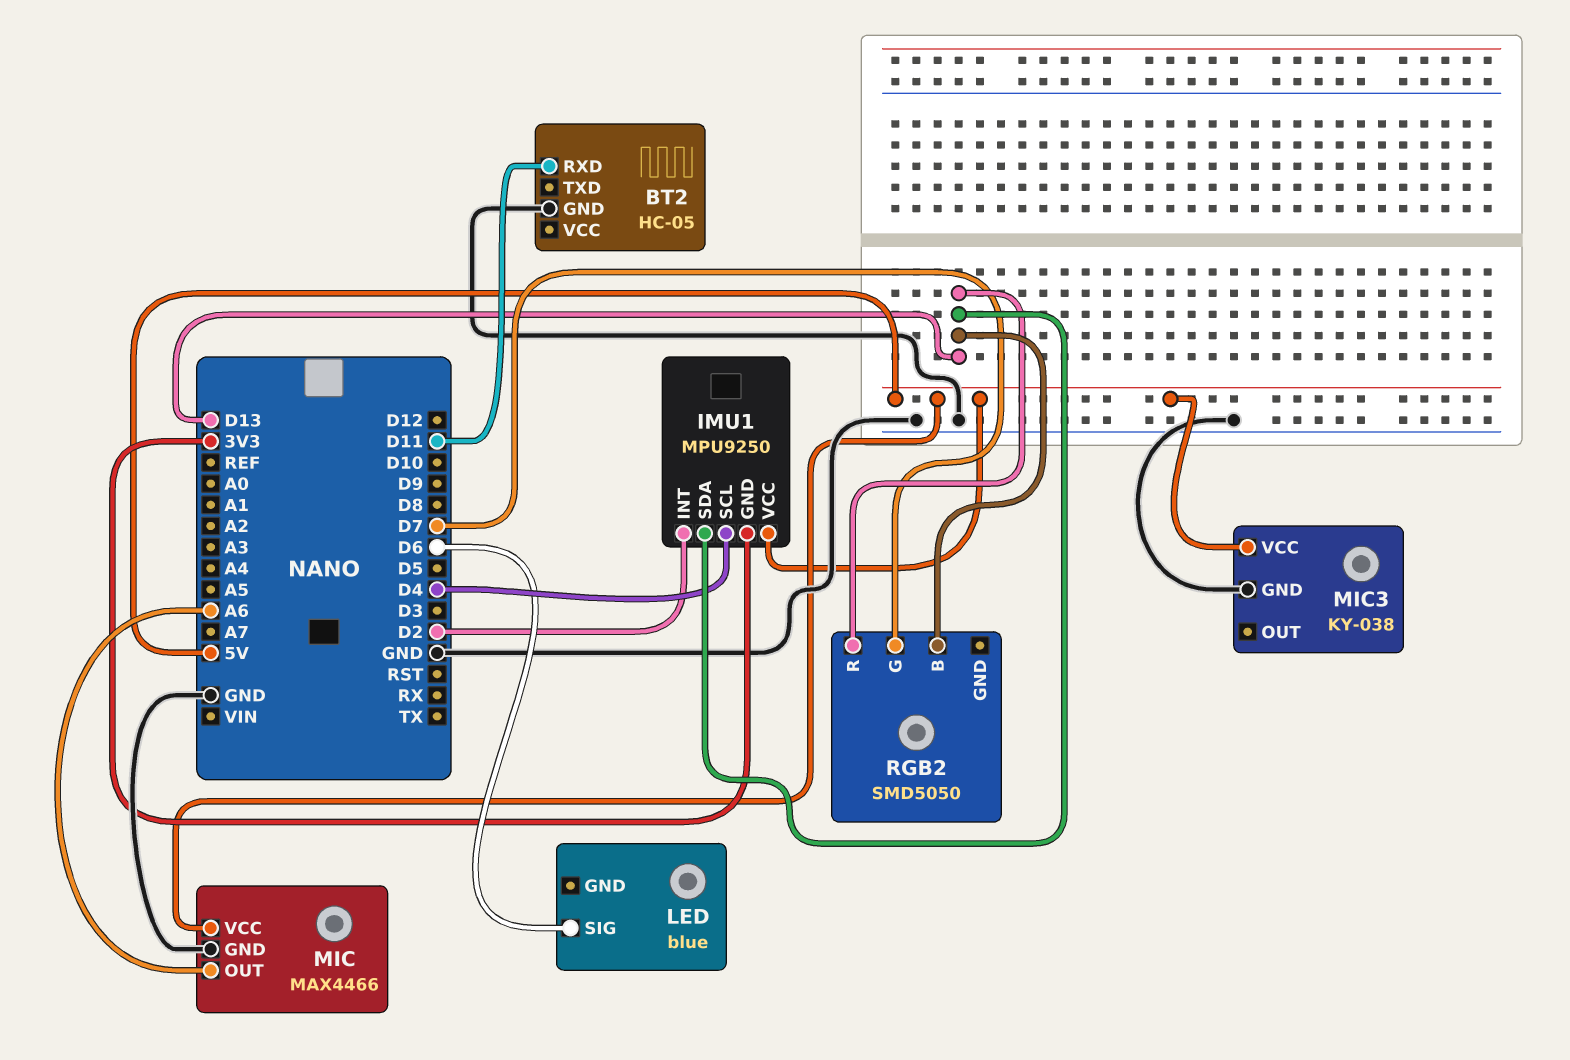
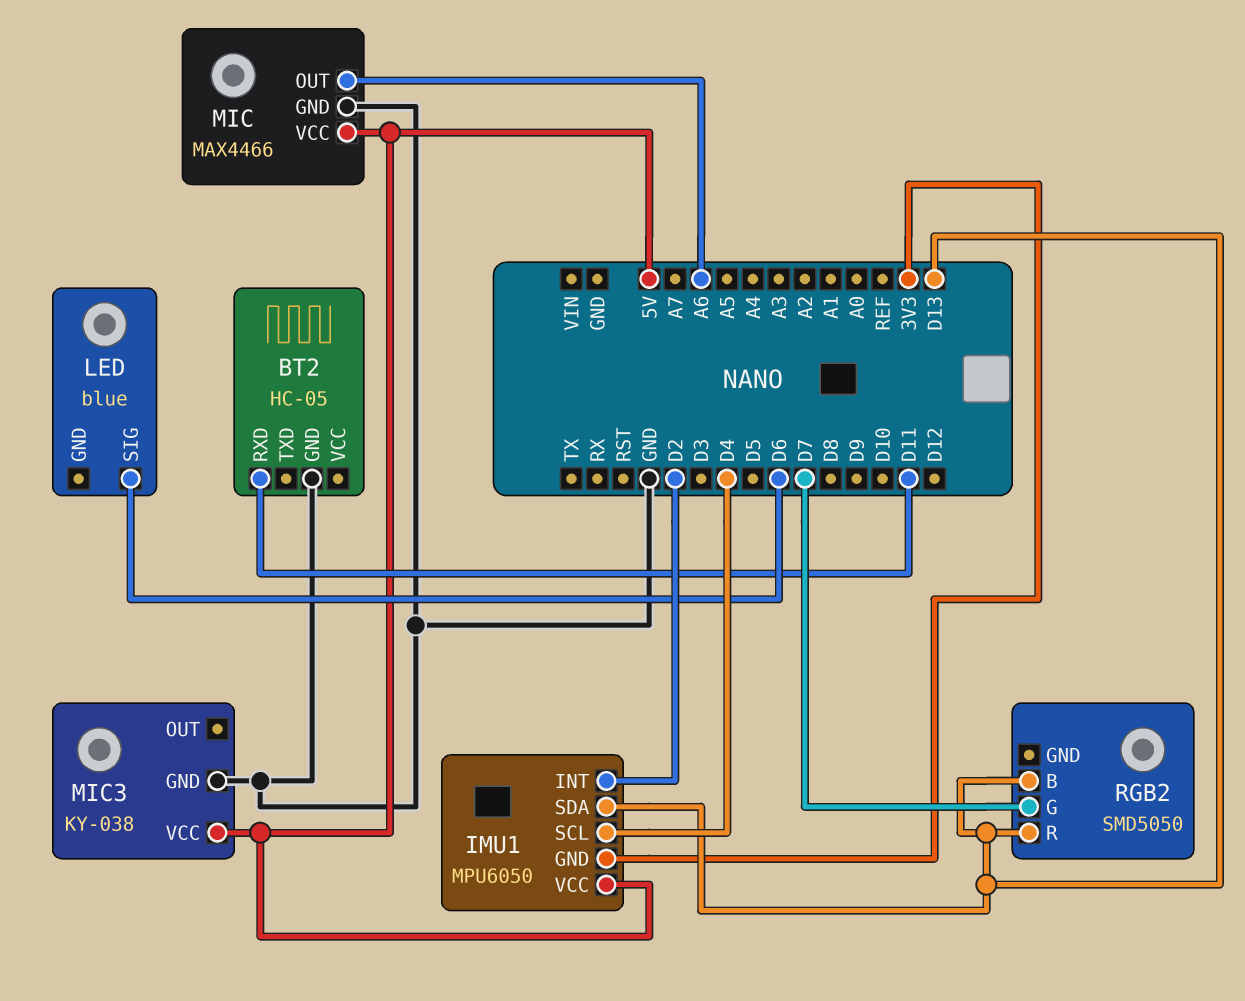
IMU1: MPU9250 -> MPU6050

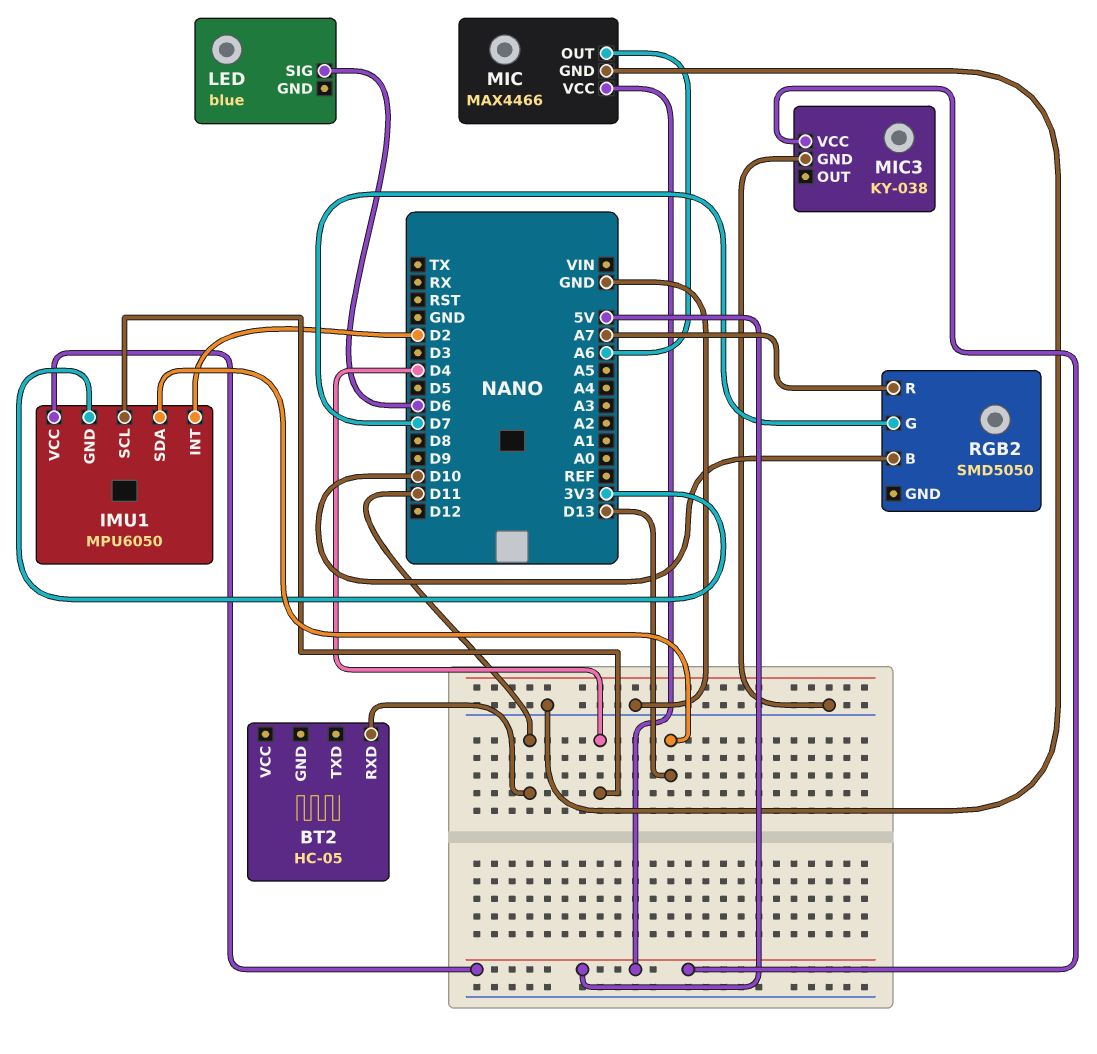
BT2 pin GND: GND -> none
RGB2 pin B: D13 -> D10
RGB2 pin R: D13 -> A7

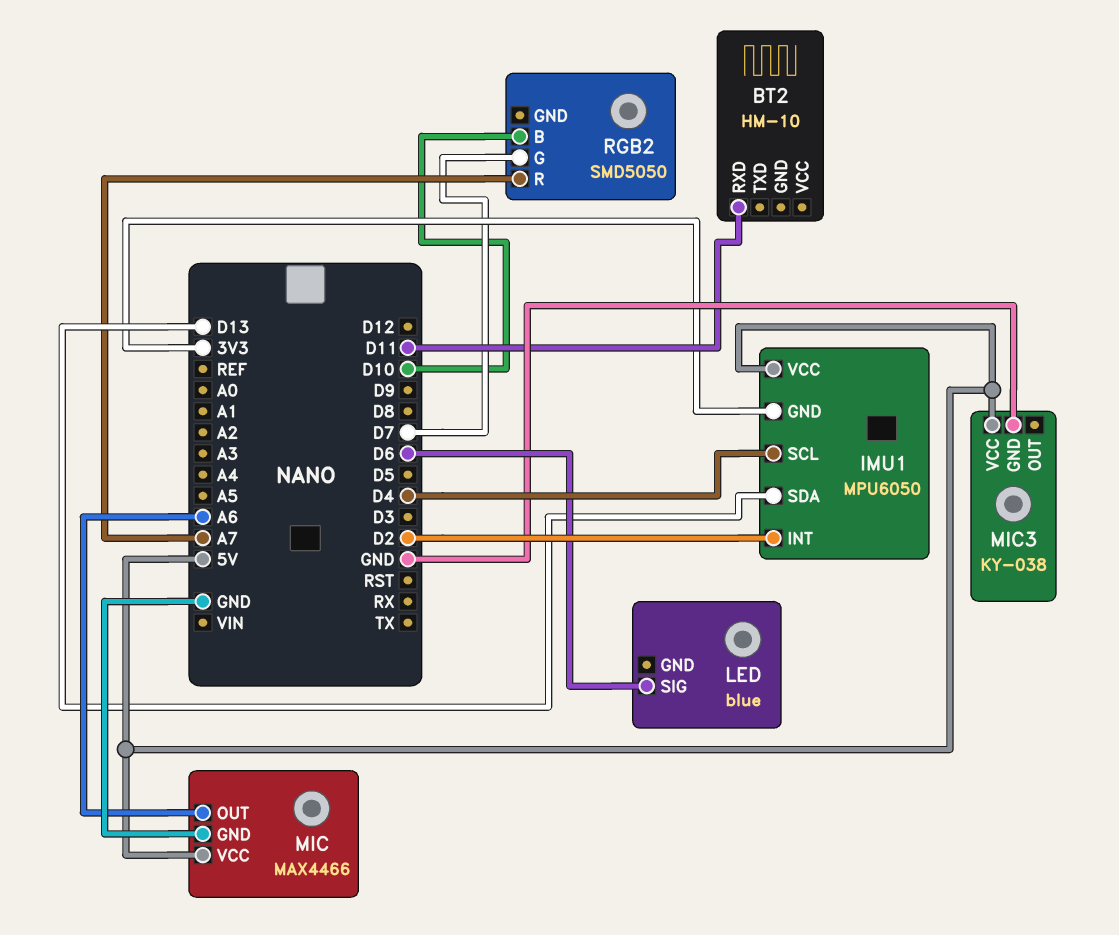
BT2: HC-05 -> HM-10

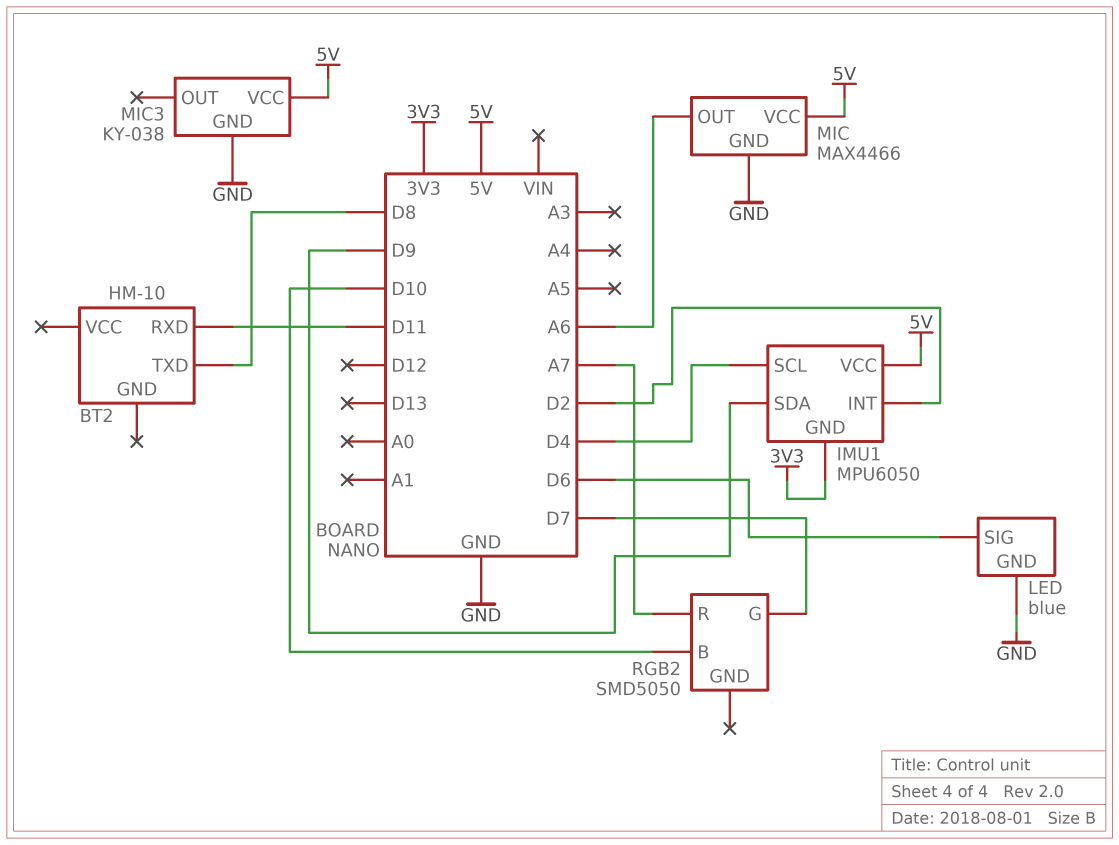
BT2 pin TXD: none -> D8
IMU1 pin SDA: D13 -> D9
LED pin GND: none -> GND

